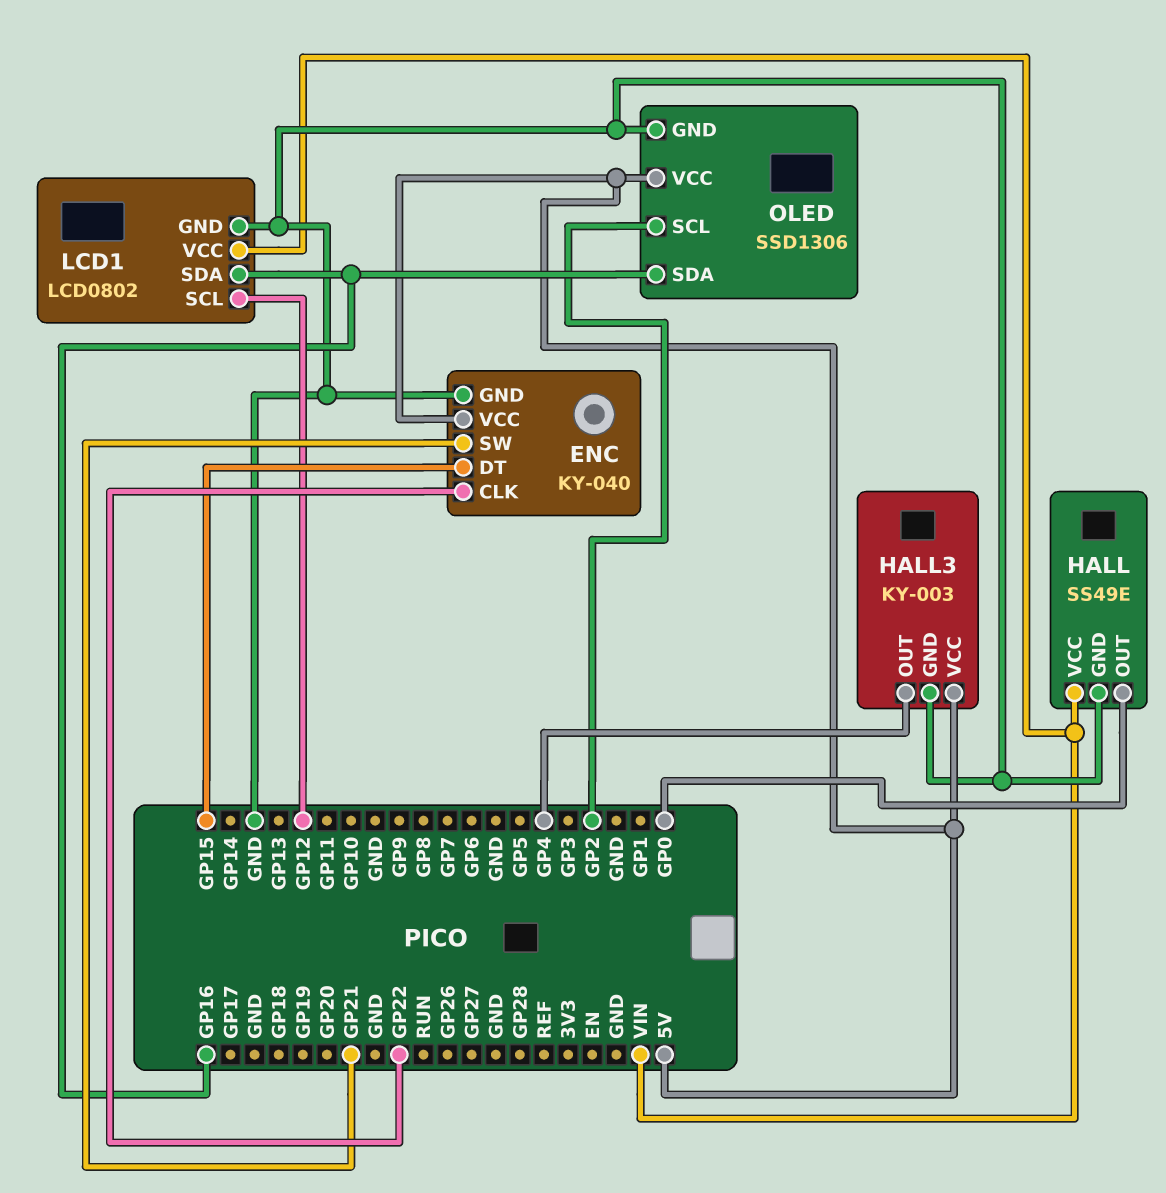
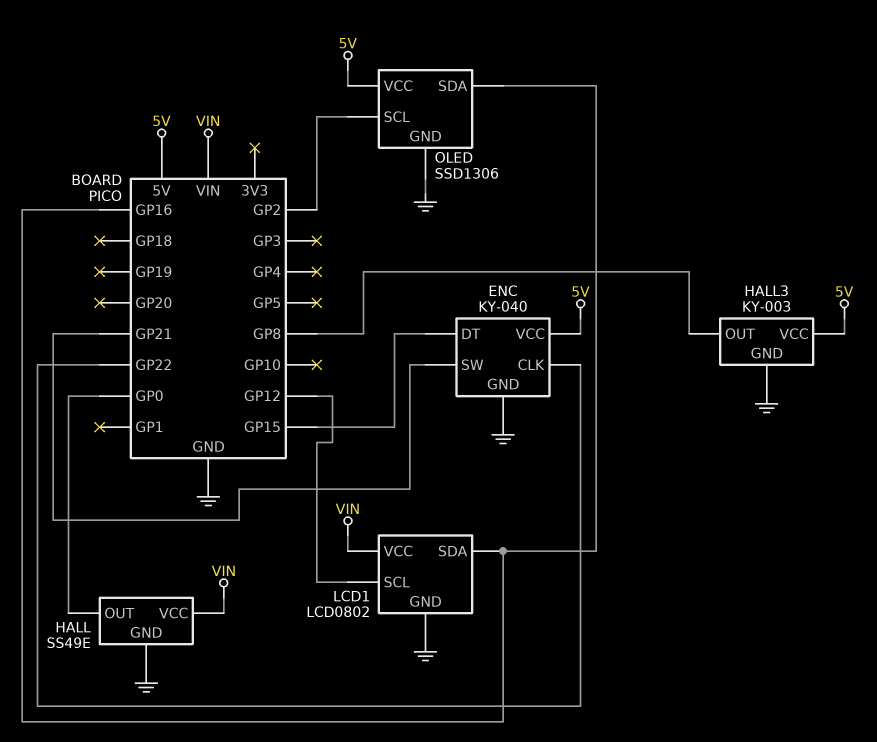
HALL3 pin OUT: GP4 -> GP8

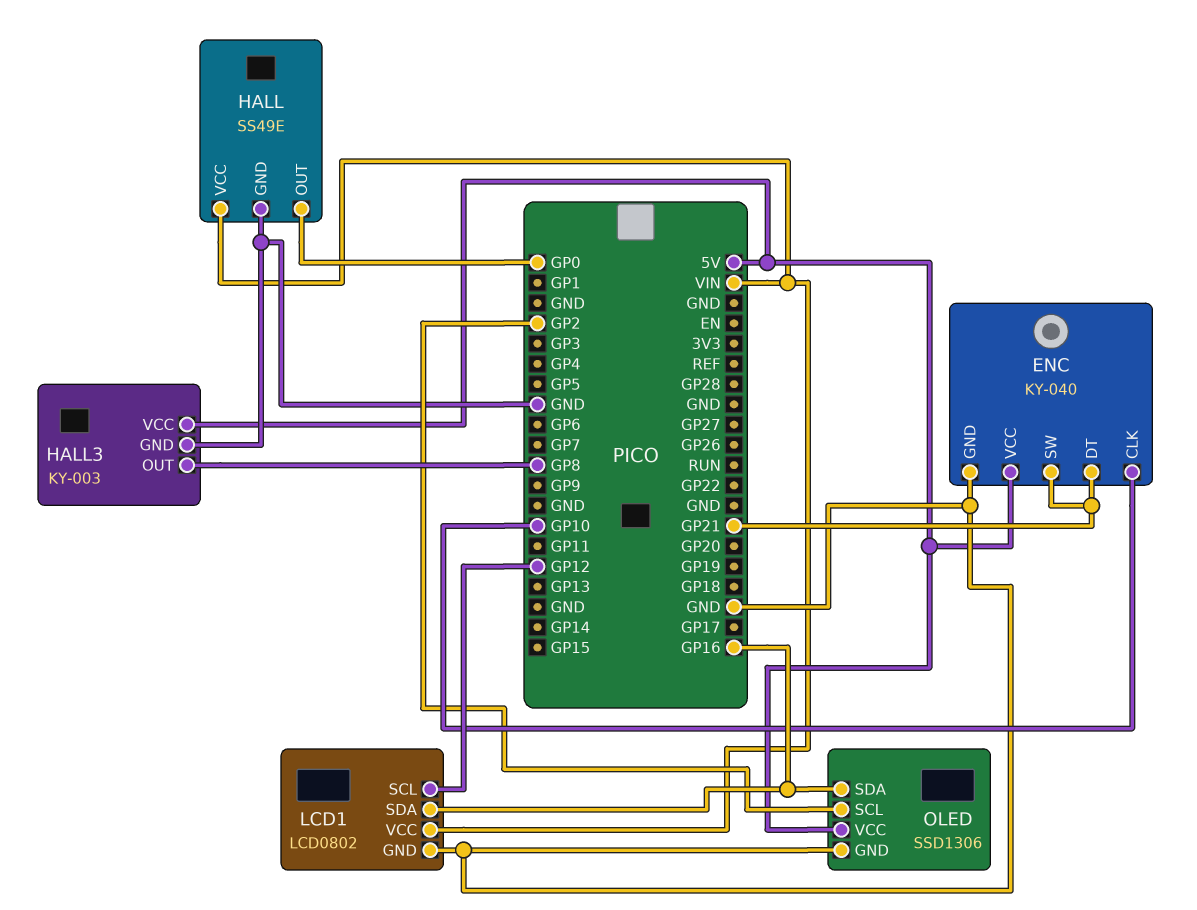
ENC pin CLK: GP22 -> GP10
ENC pin DT: GP15 -> GP21

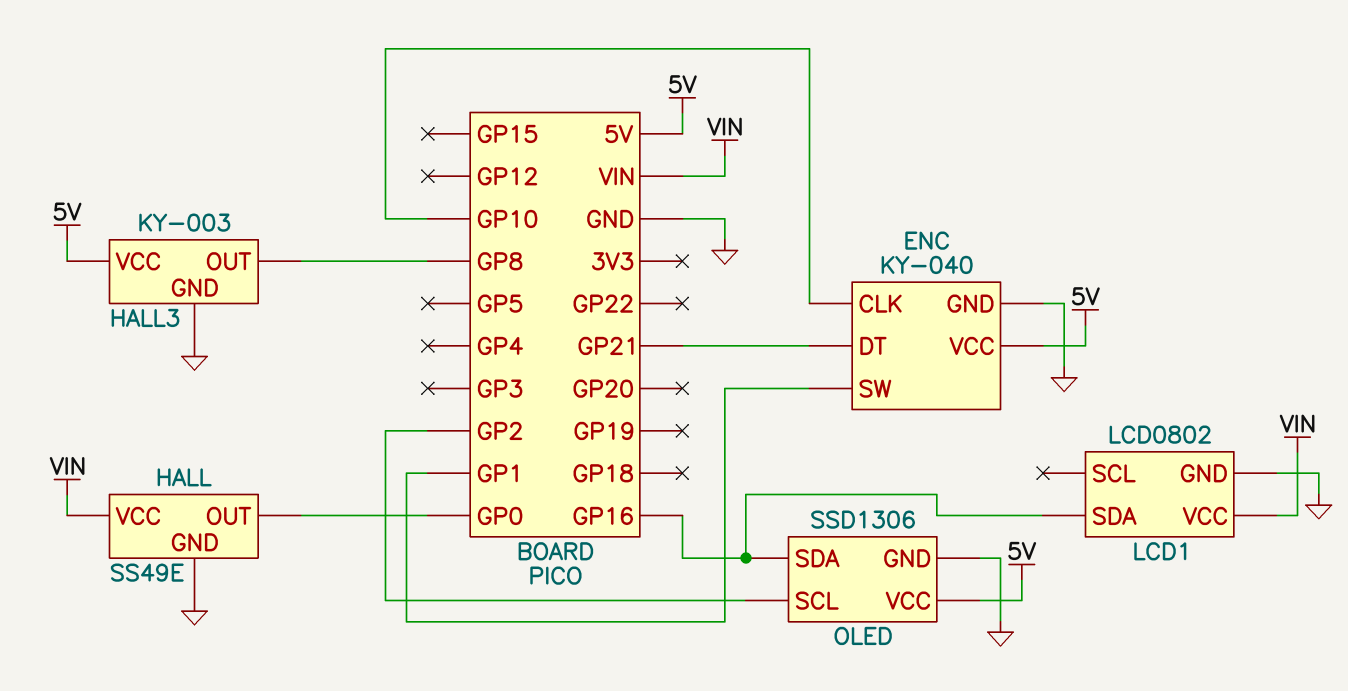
ENC pin SW: GP21 -> GP1
LCD1 pin SCL: GP12 -> none

